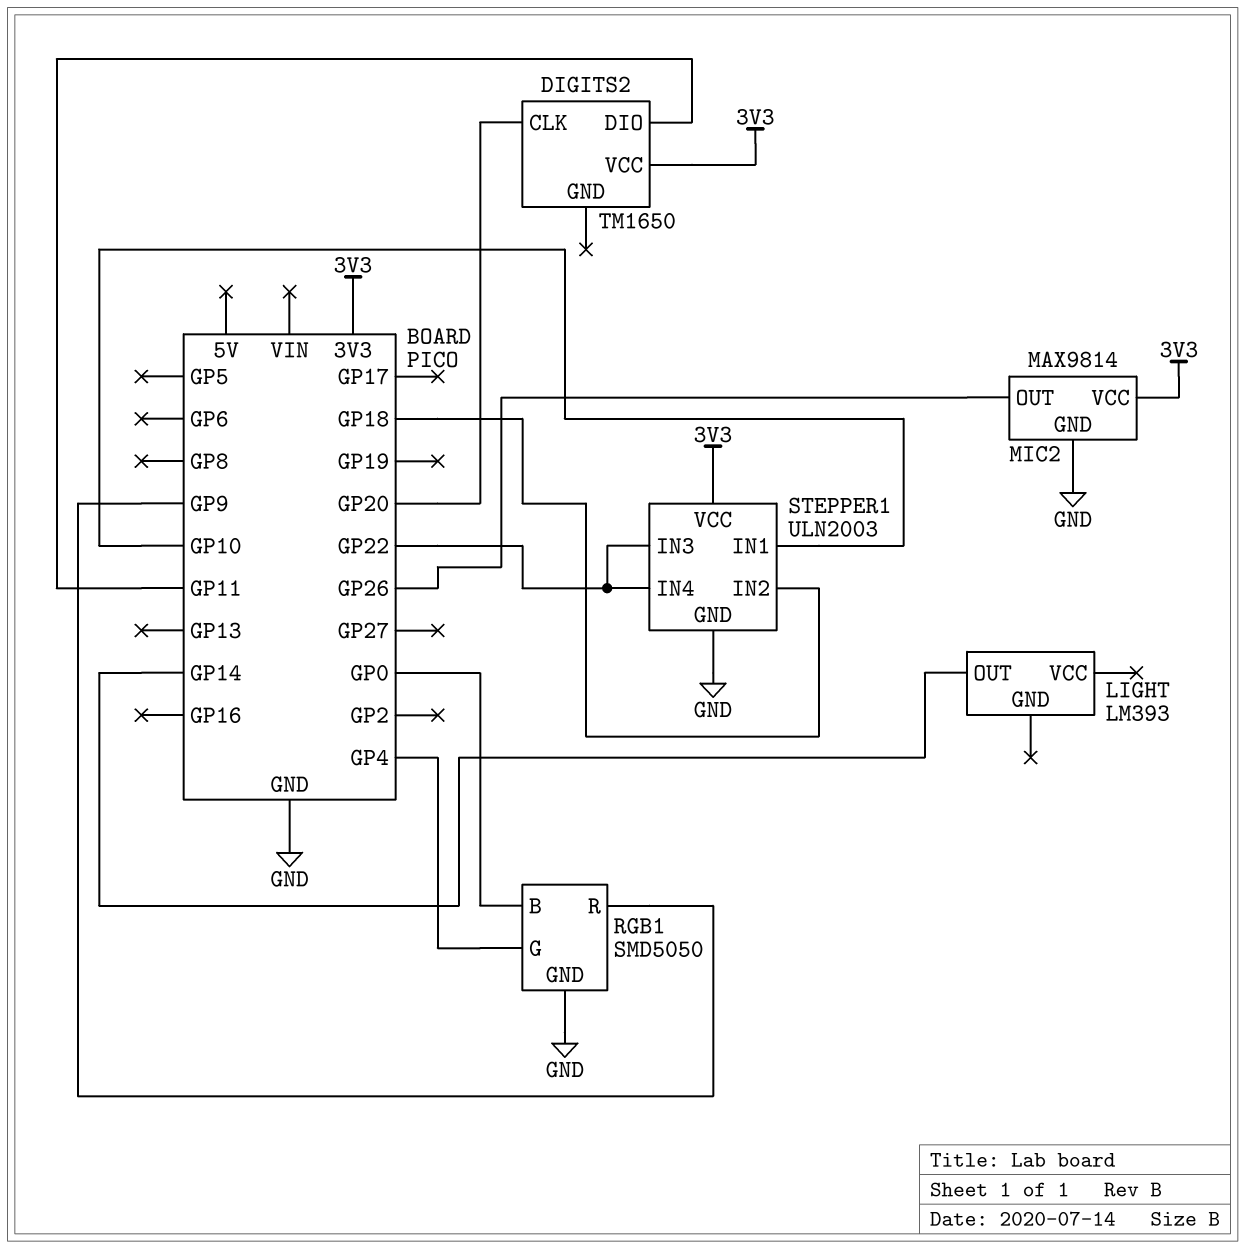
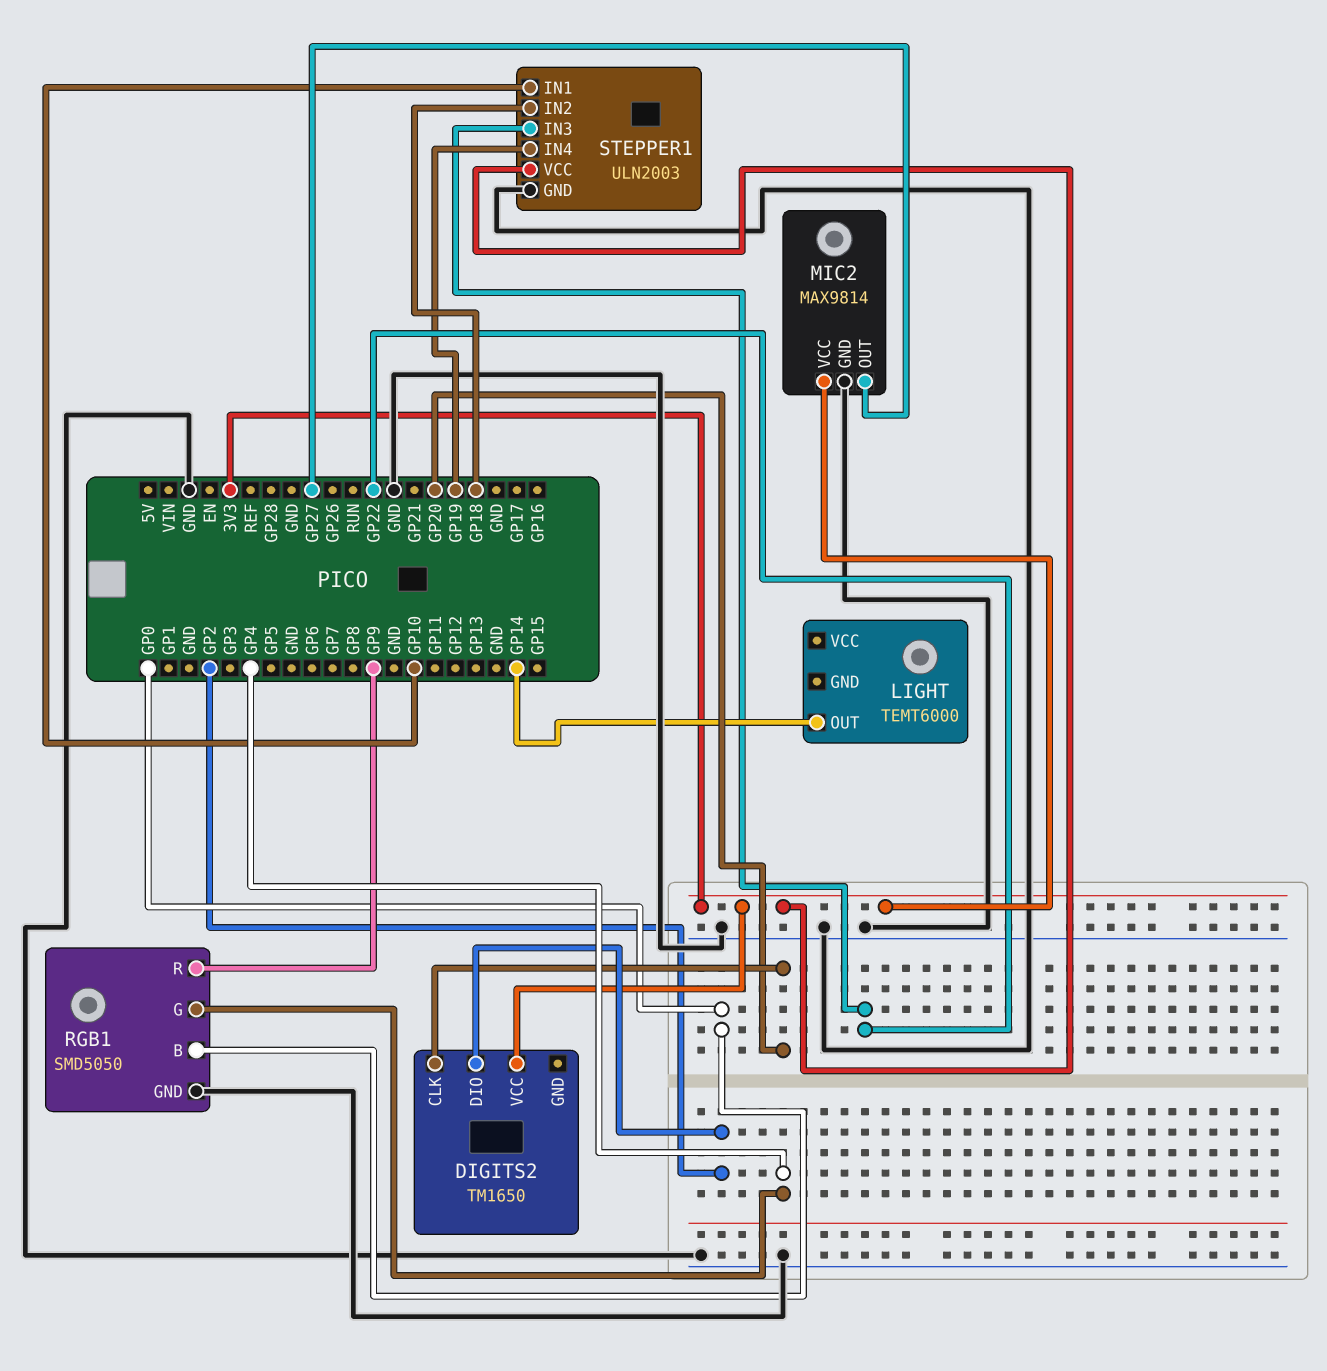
DIGITS2 pin DIO: GP11 -> GP2
LIGHT: LM393 -> TEMT6000
MIC2 pin OUT: GP26 -> GP27
STEPPER1 pin IN4: GP22 -> GP19

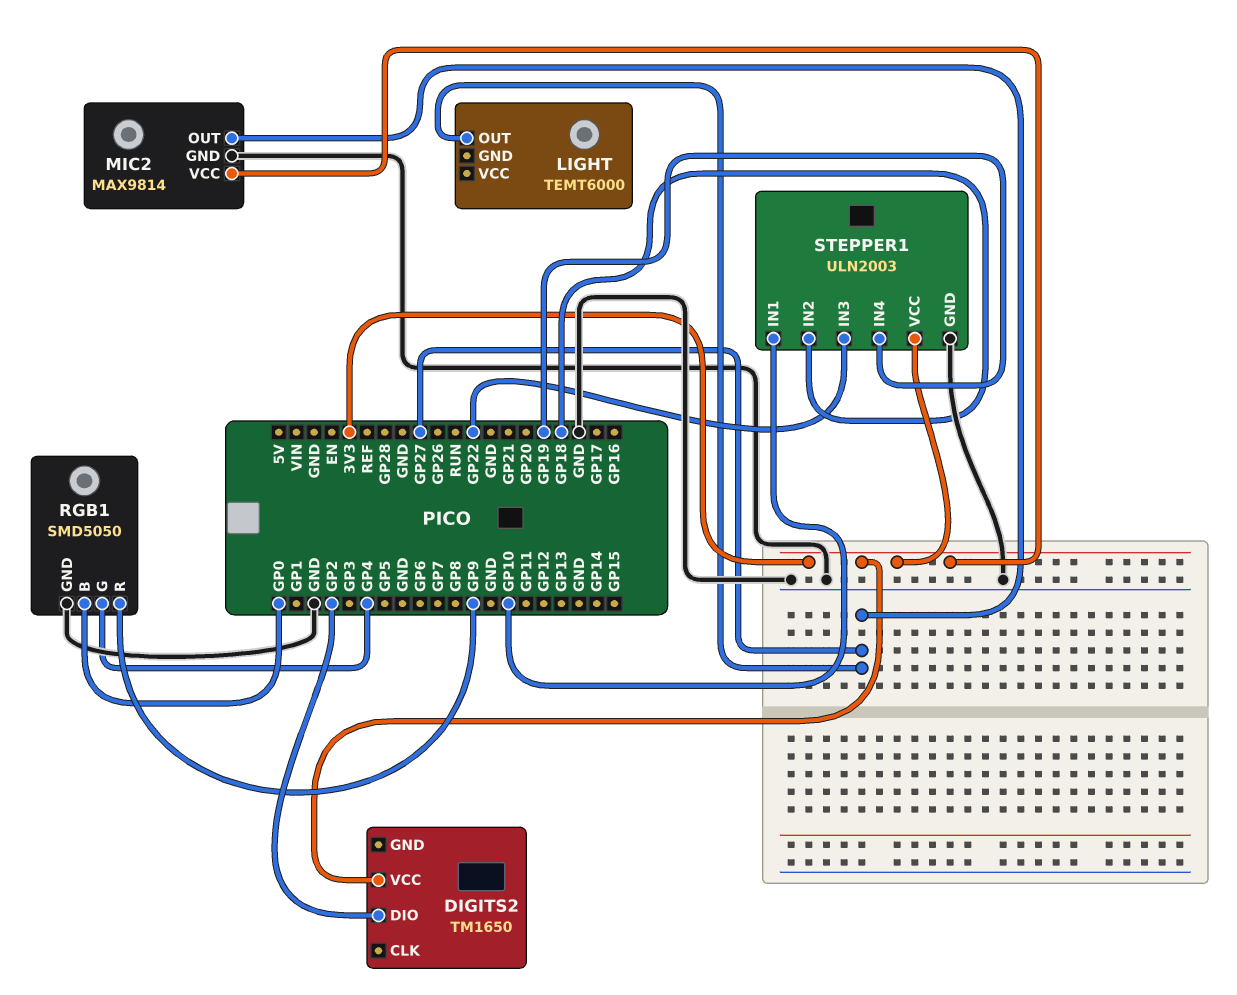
DIGITS2 pin CLK: GP20 -> none
LIGHT pin OUT: GP14 -> GP27

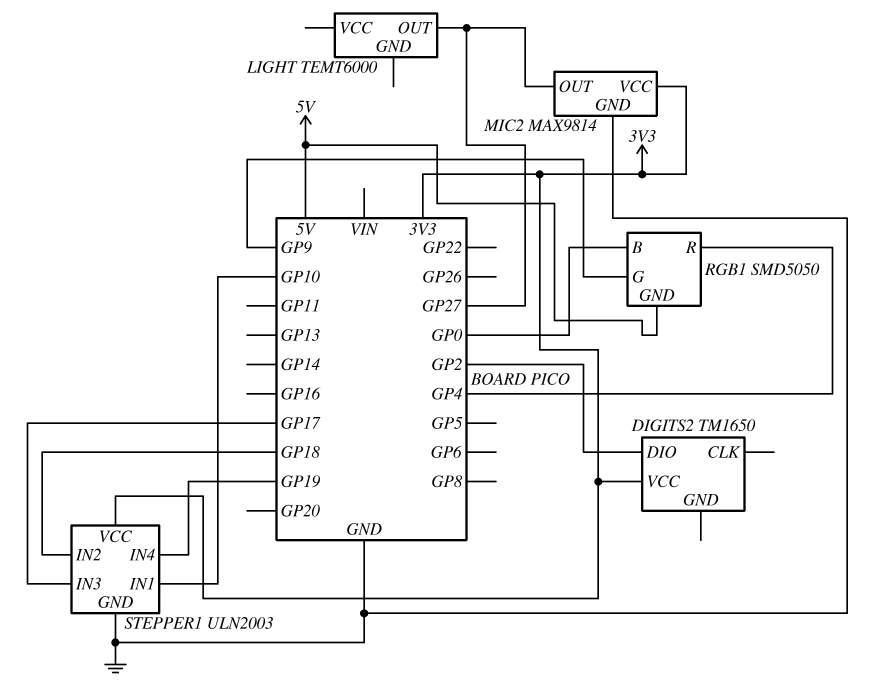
RGB1 pin G: GP4 -> GP9
RGB1 pin GND: GND -> 5V
RGB1 pin R: GP9 -> GP4
STEPPER1 pin IN3: GP22 -> GP17

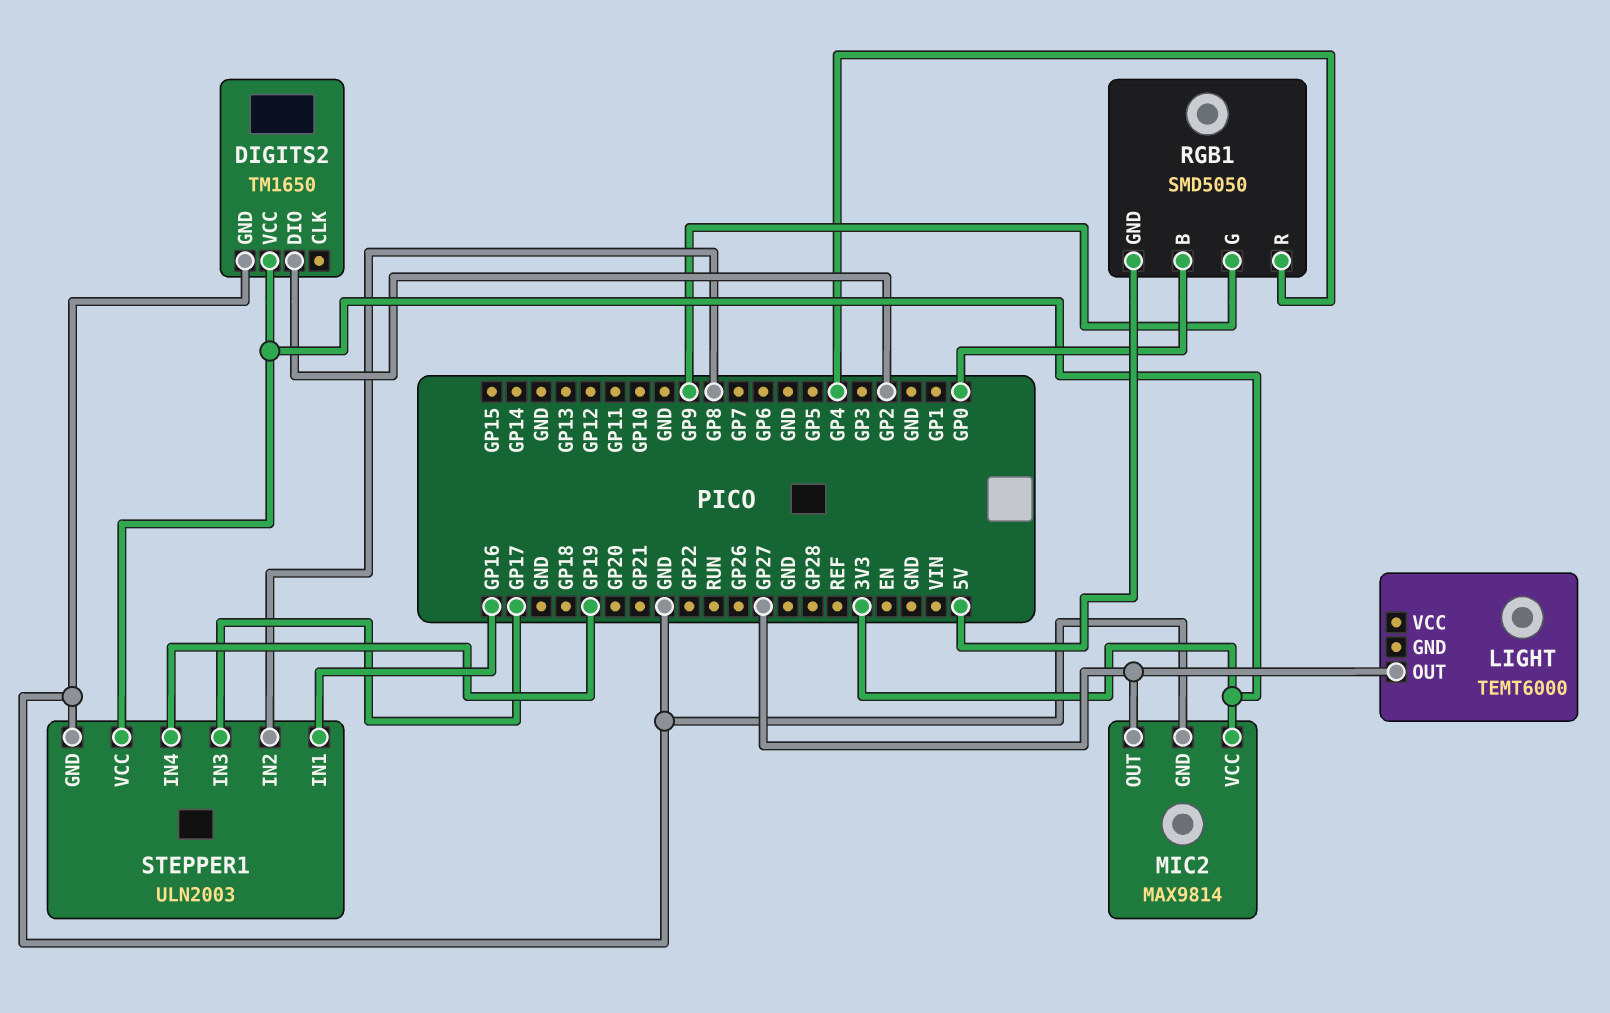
DIGITS2 pin GND: none -> GND
STEPPER1 pin IN1: GP10 -> GP16
STEPPER1 pin IN2: GP18 -> GP8

